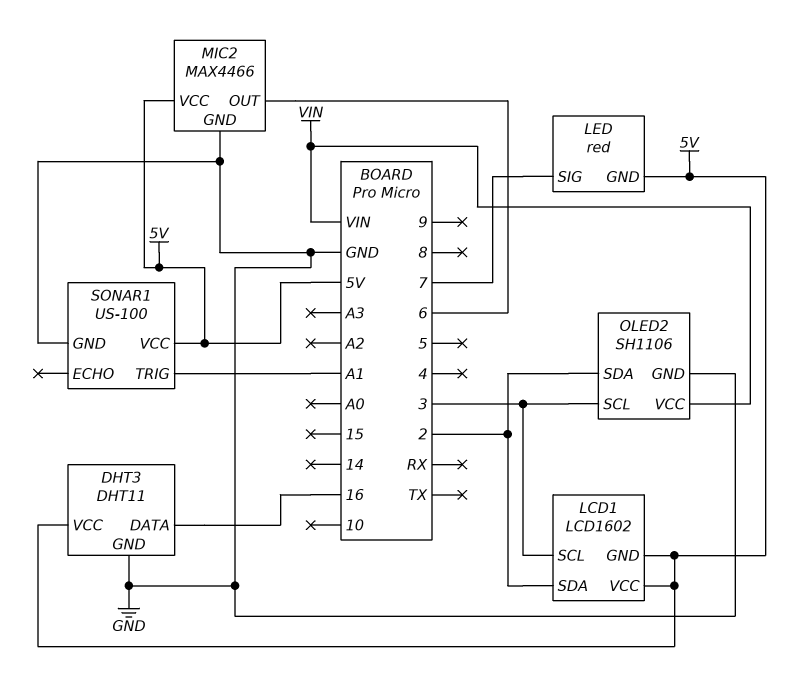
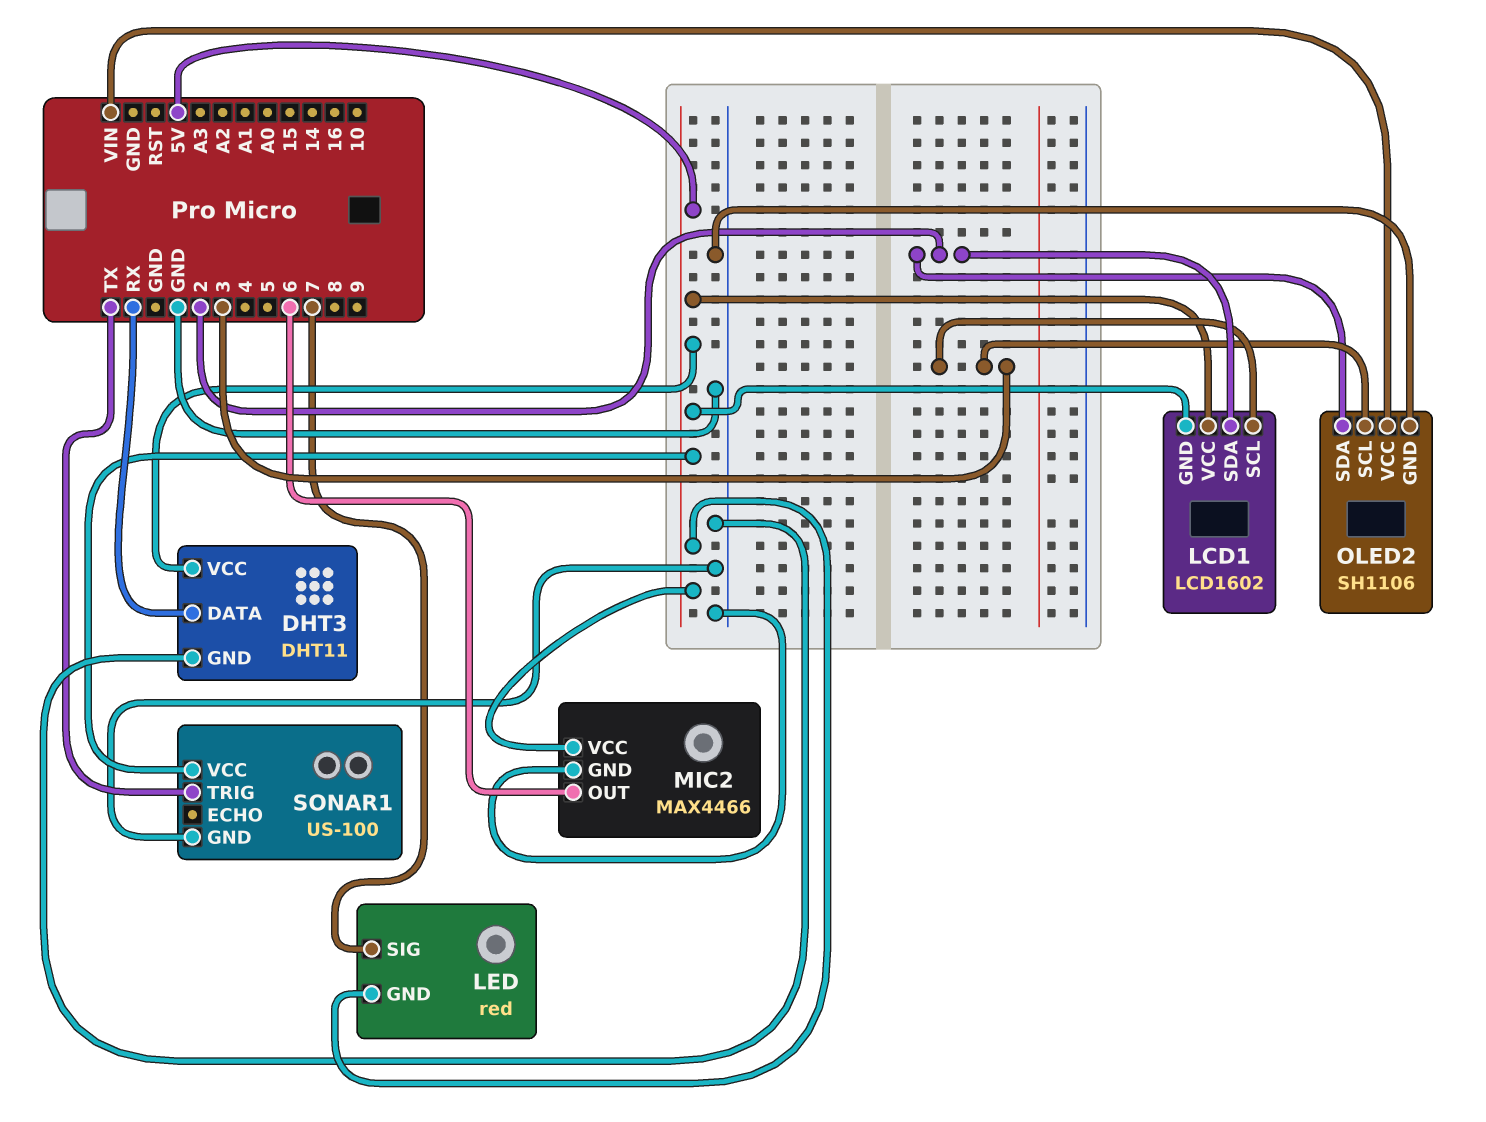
DHT3 pin DATA: 16 -> RX
SONAR1 pin TRIG: A1 -> TX

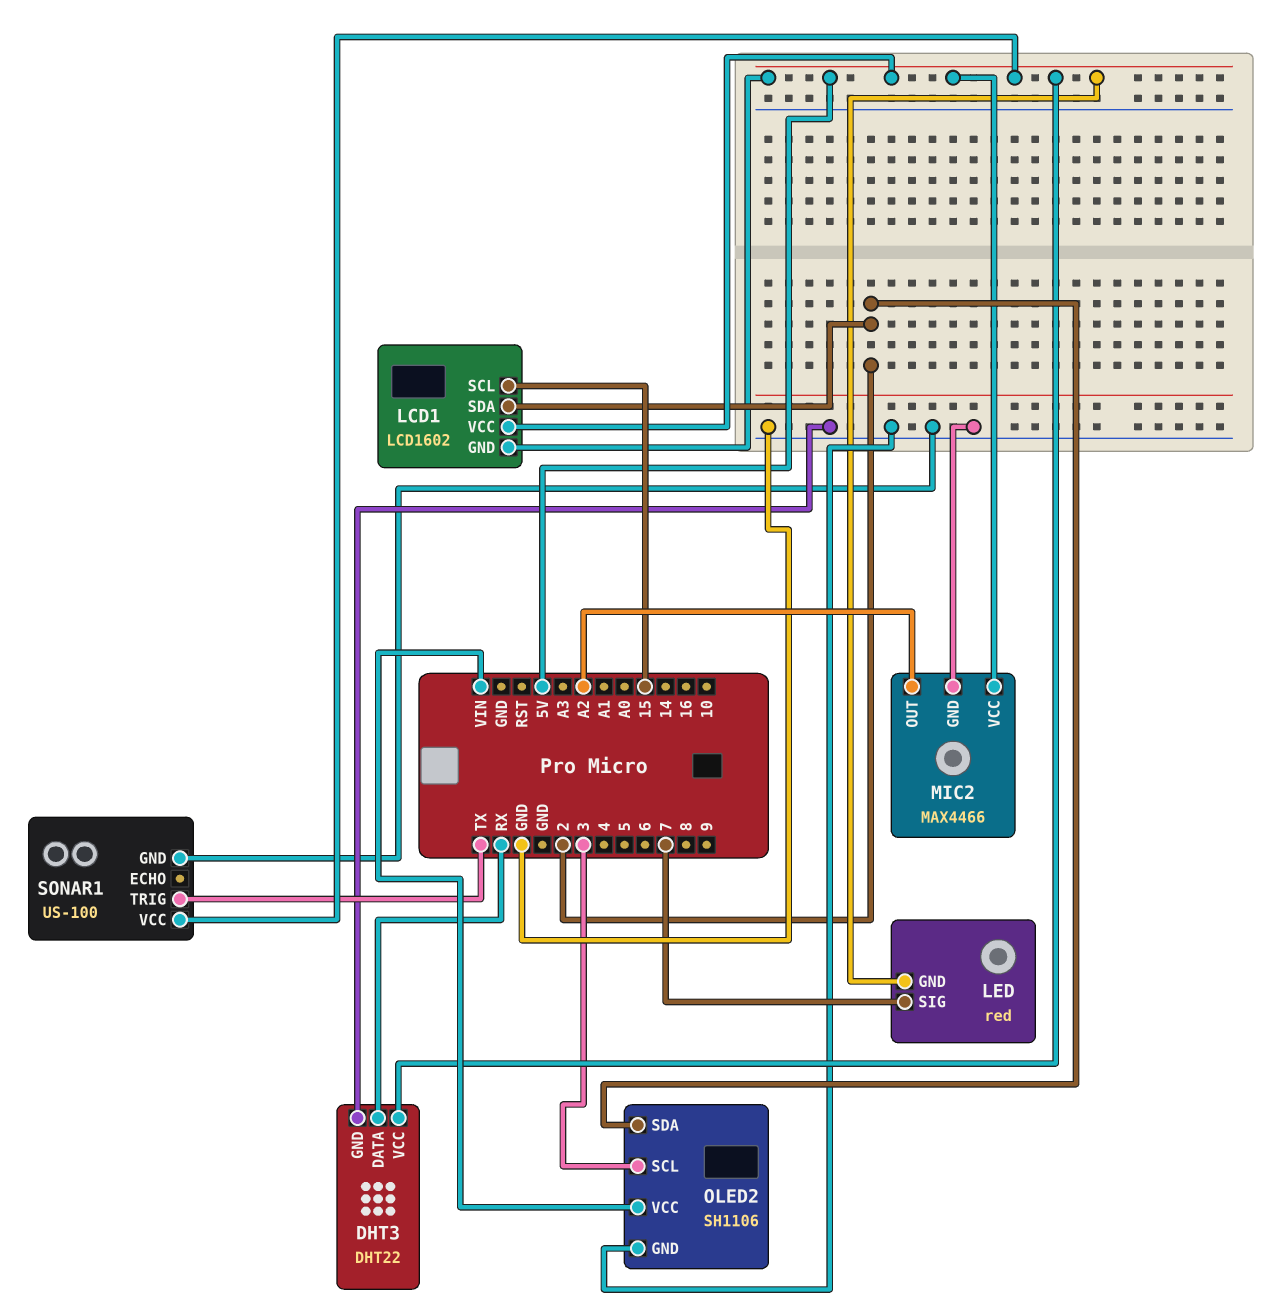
DHT3: DHT11 -> DHT22
LCD1 pin SCL: 3 -> 15
MIC2 pin OUT: 6 -> A2

